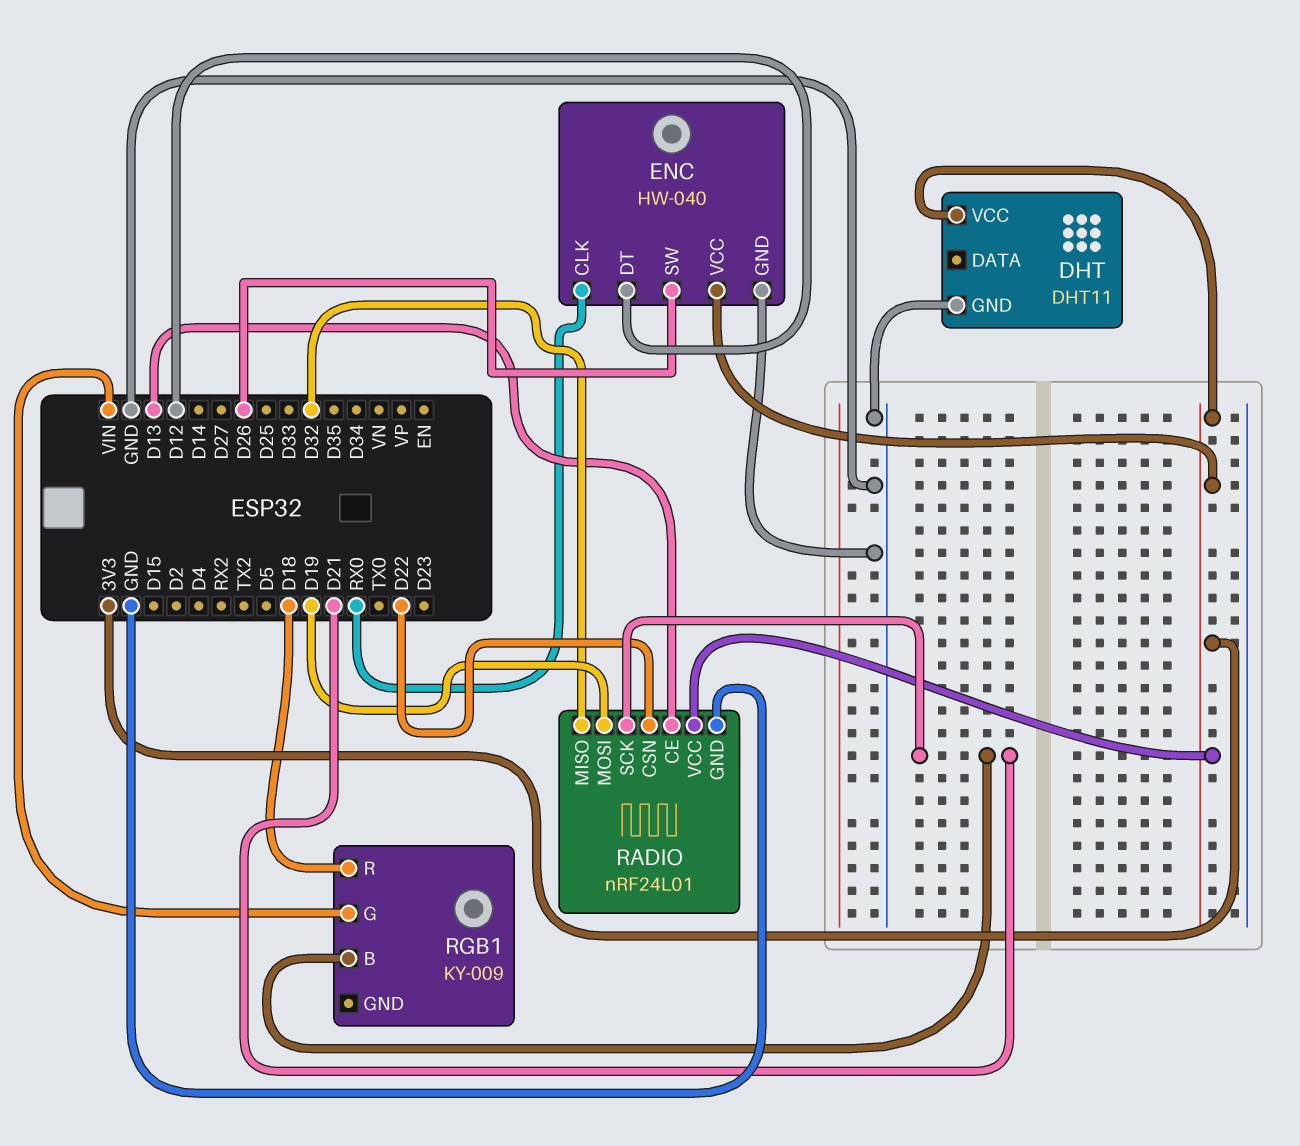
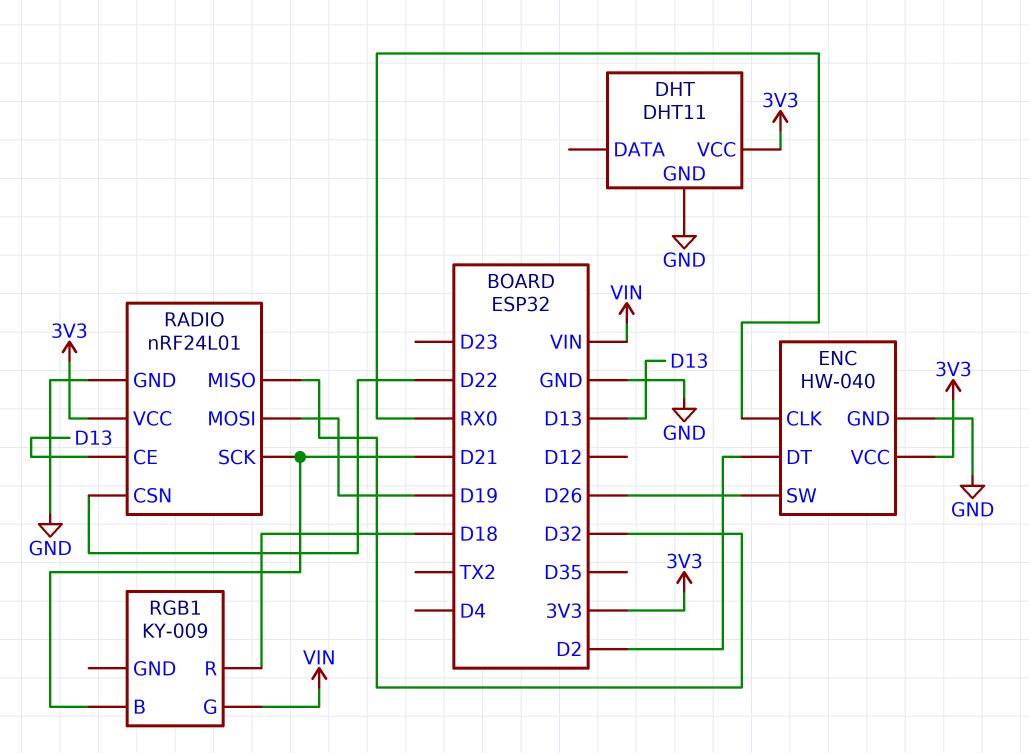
ENC pin DT: D12 -> D2

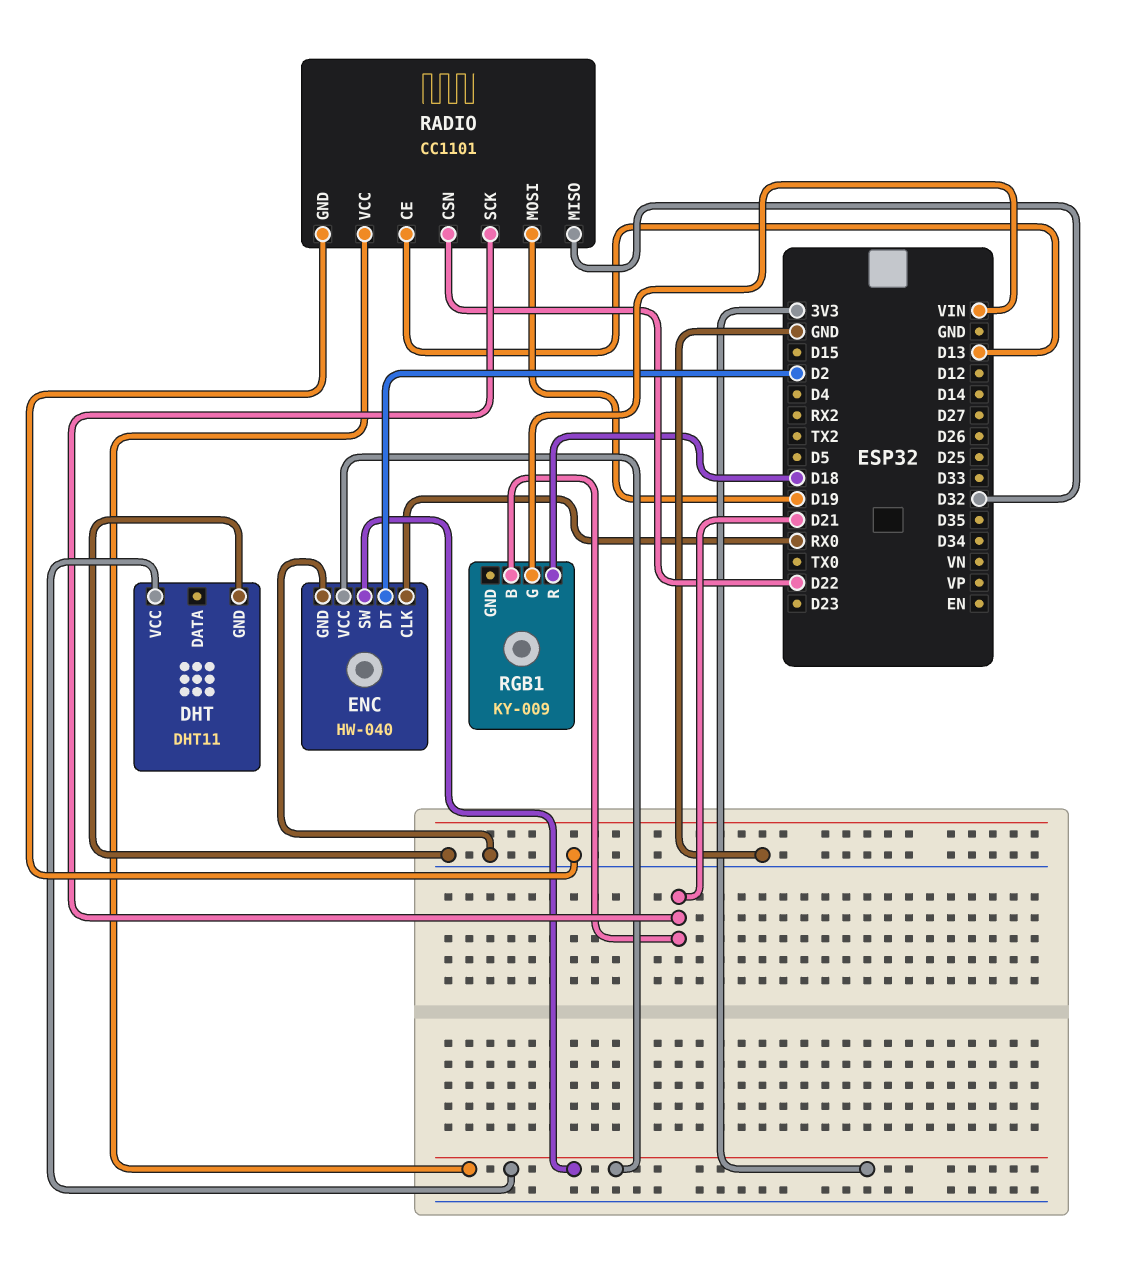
ENC pin SW: D26 -> 3V3
RADIO: nRF24L01 -> CC1101

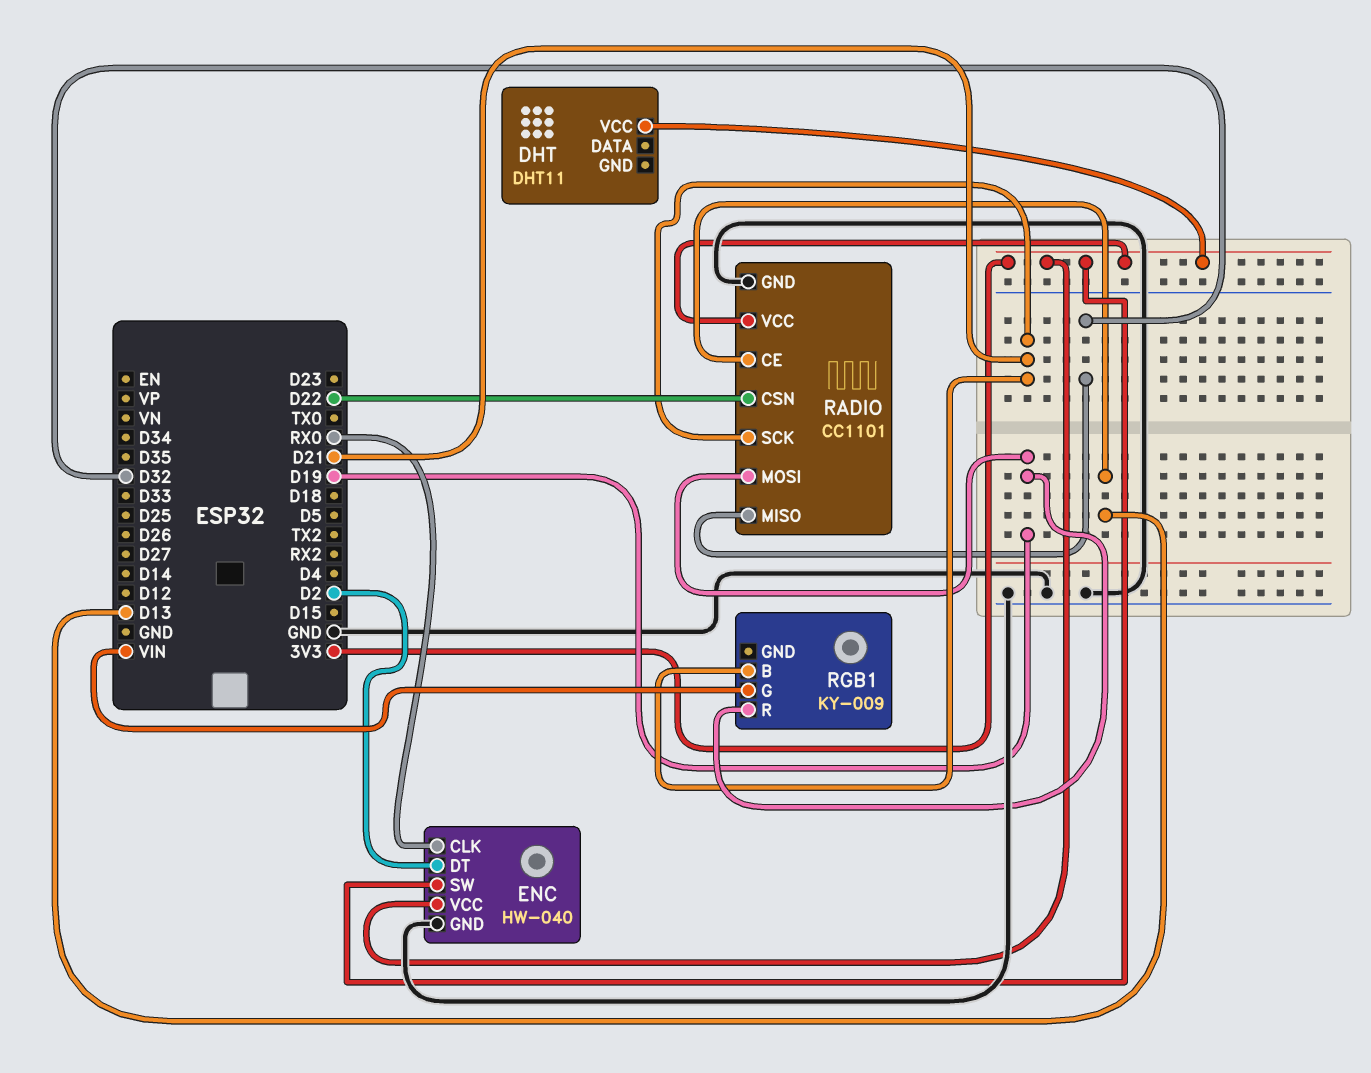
DHT pin GND: GND -> none
RGB1 pin R: D18 -> D19

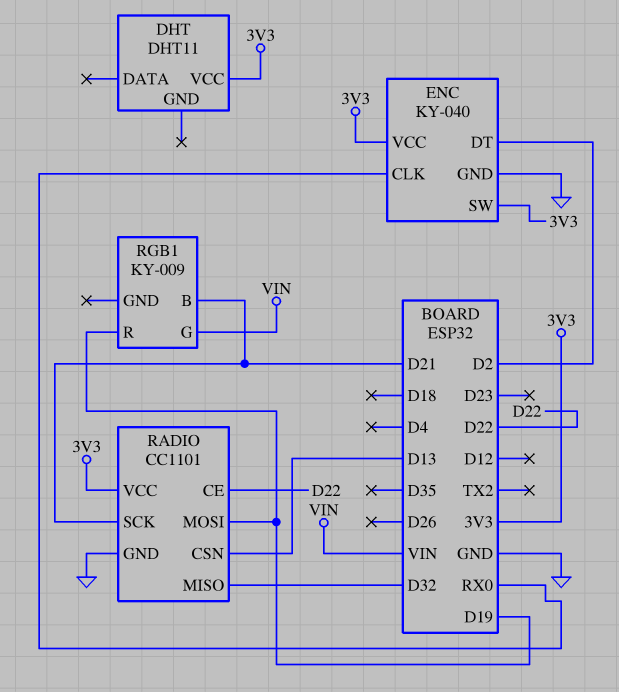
ENC: HW-040 -> KY-040
RADIO pin CE: D13 -> D22
RADIO pin CSN: D22 -> D13

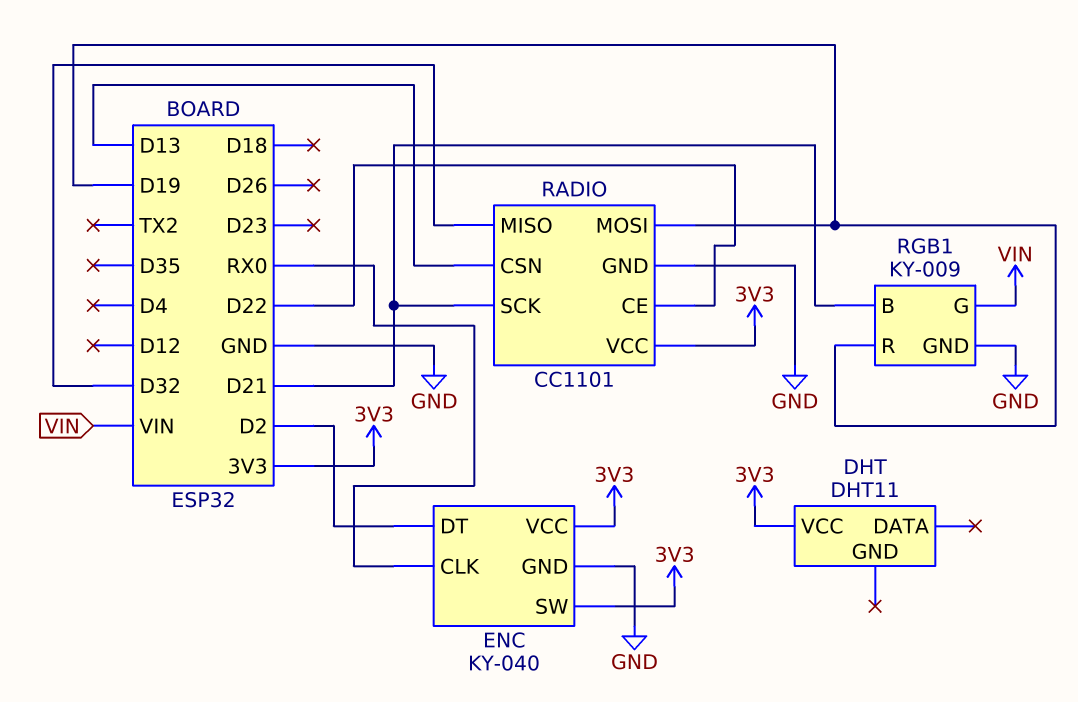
RGB1 pin GND: none -> GND

